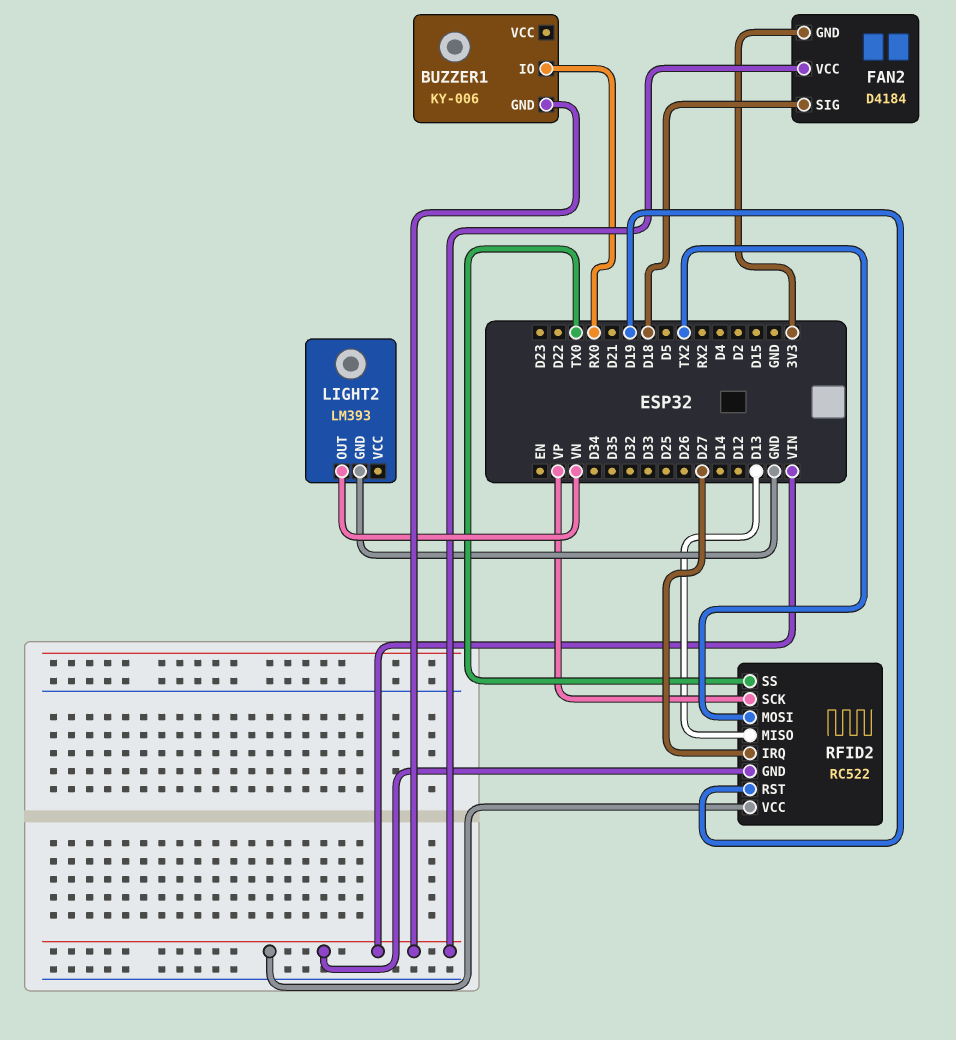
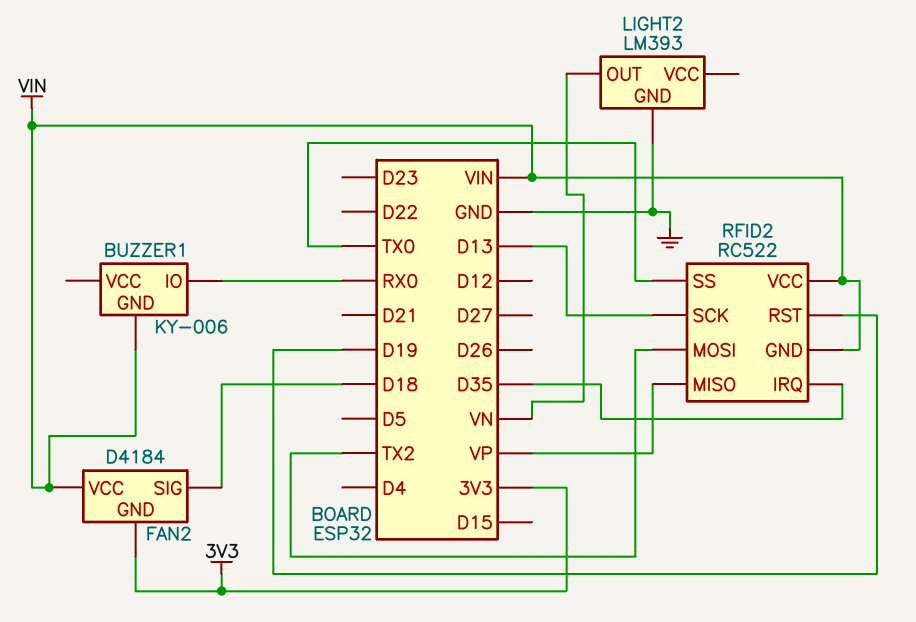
RFID2 pin IRQ: D27 -> D35
RFID2 pin MISO: D13 -> VP
RFID2 pin SCK: VP -> D13

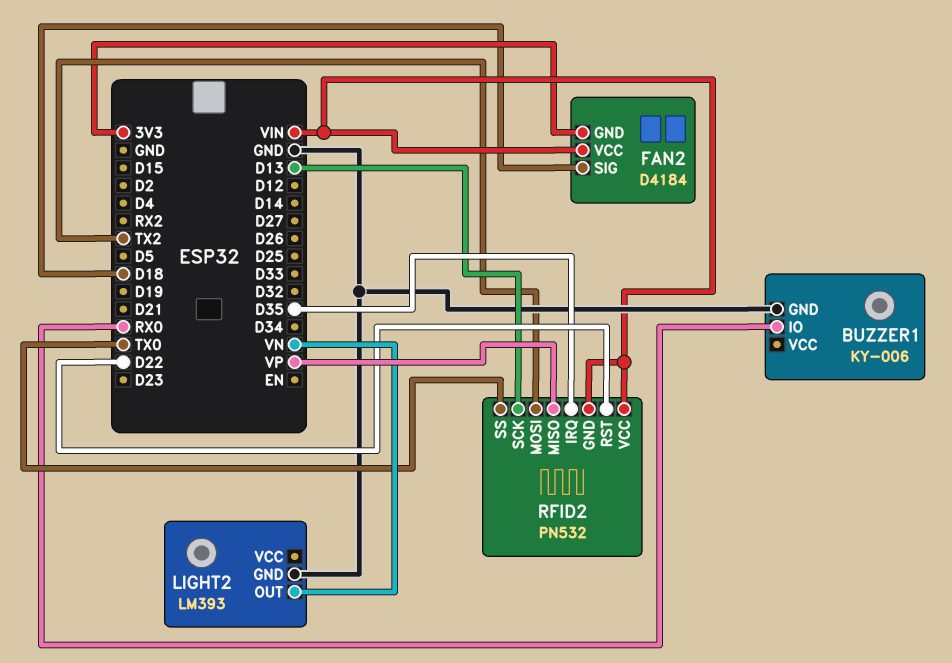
BUZZER1 pin GND: VIN -> GND
RFID2: RC522 -> PN532
RFID2 pin RST: D19 -> D22

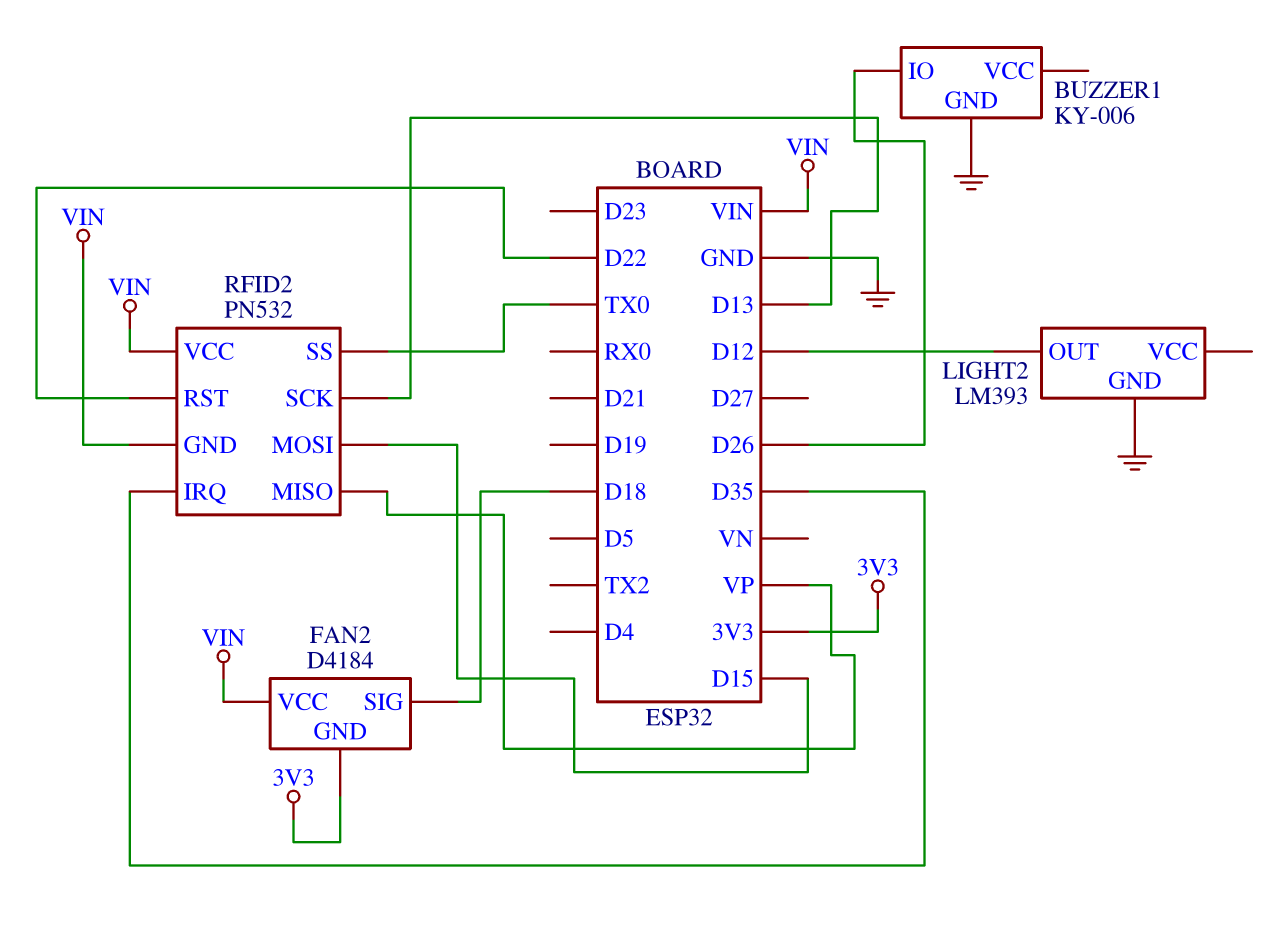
BUZZER1 pin IO: RX0 -> D26
LIGHT2 pin OUT: VN -> D12
RFID2 pin MOSI: TX2 -> D15

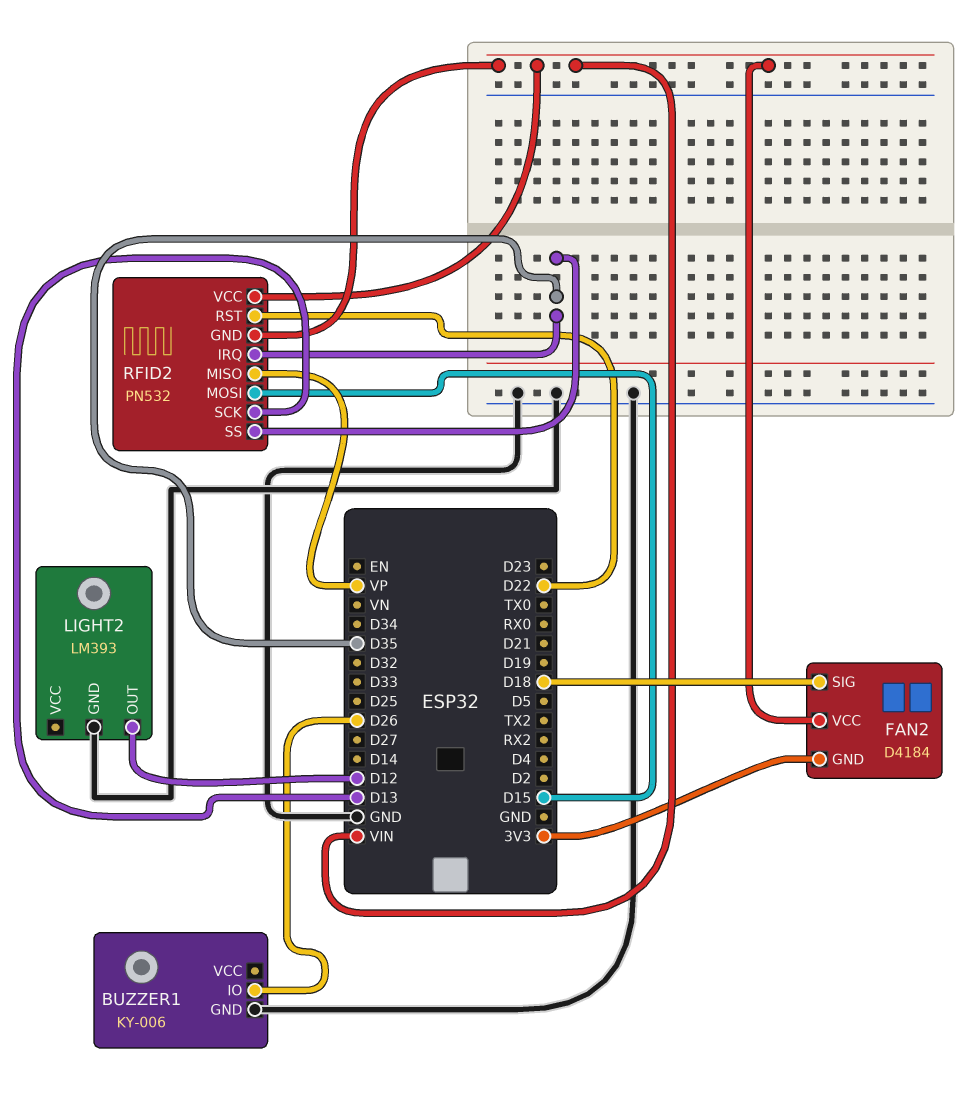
RFID2 pin SS: TX0 -> D35

